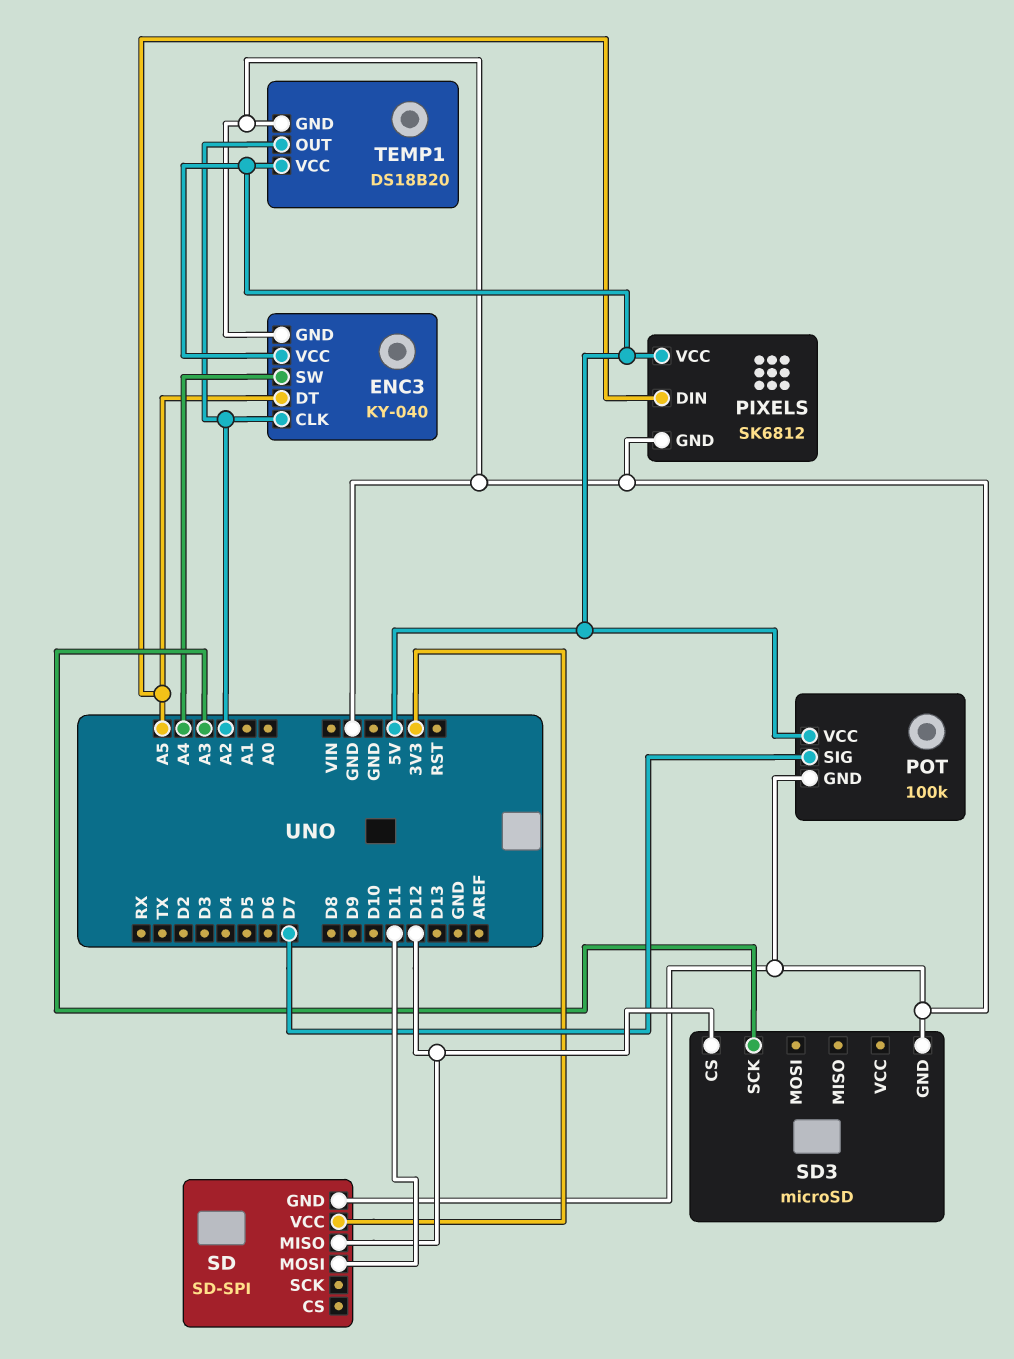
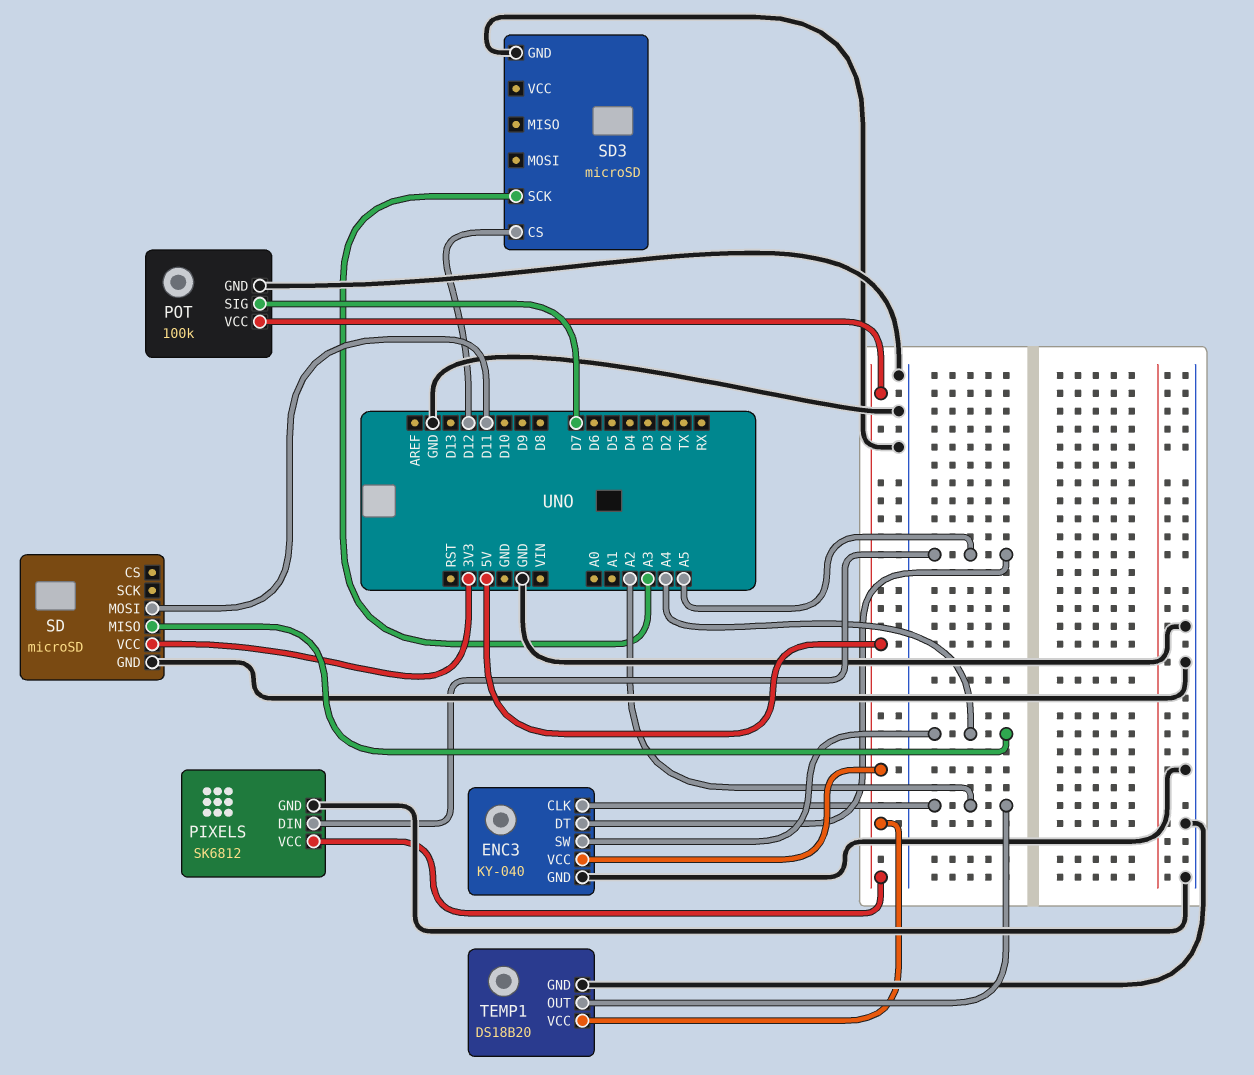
SD: SD-SPI -> microSD
SD pin MISO: D12 -> A4

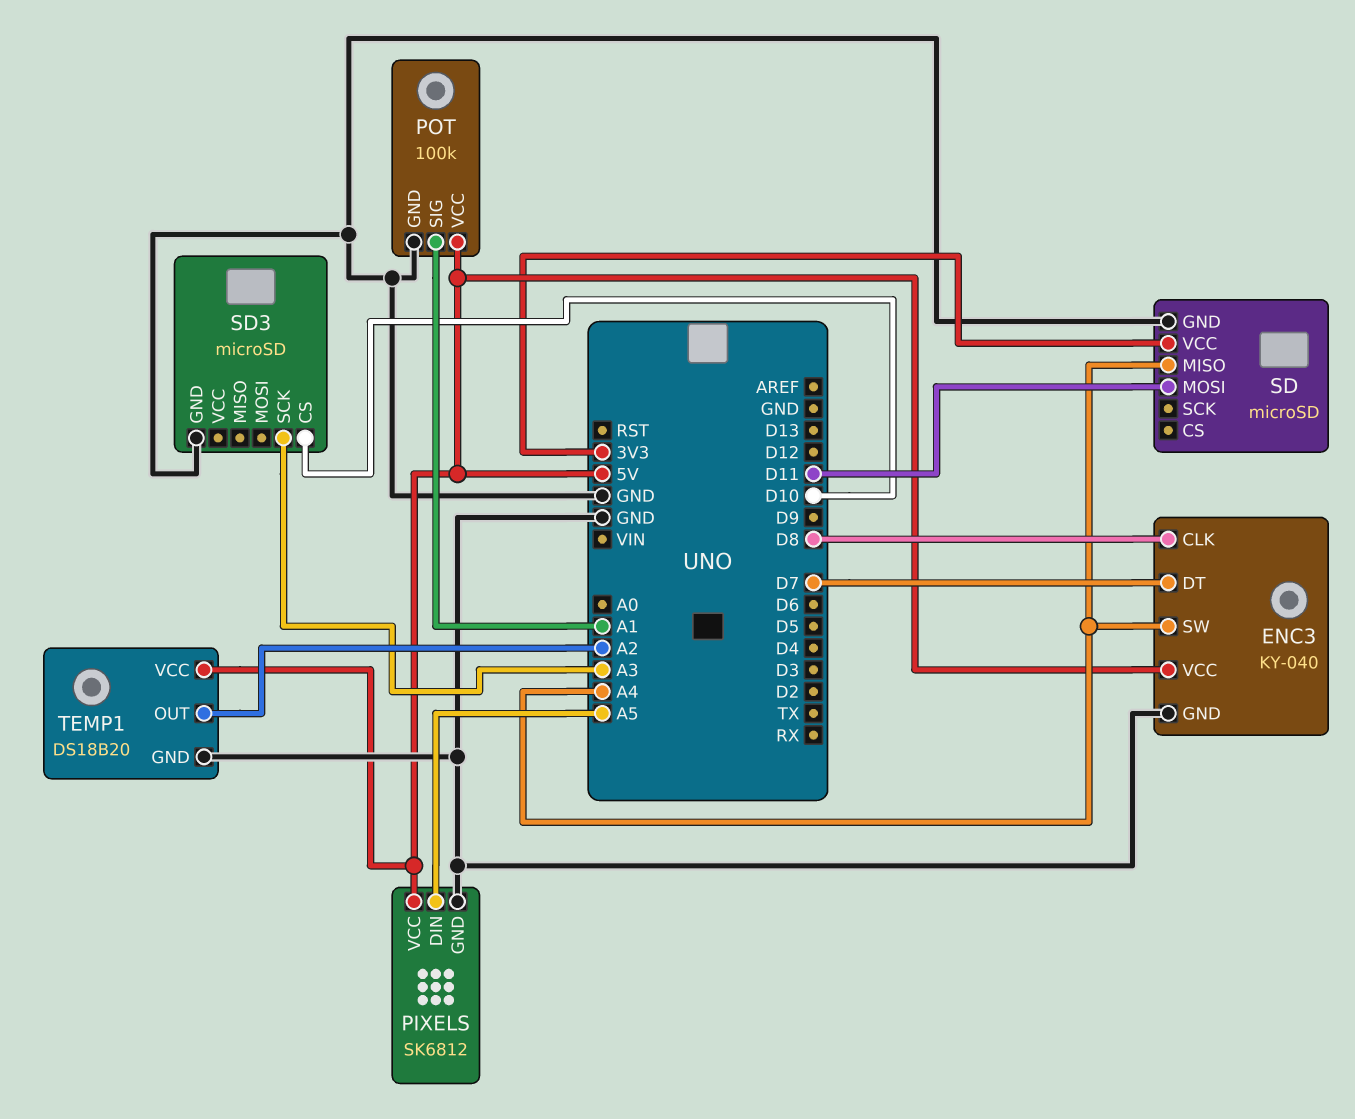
ENC3 pin CLK: A2 -> D8
ENC3 pin DT: A5 -> D7
POT pin SIG: D7 -> A1
SD3 pin CS: D12 -> D10

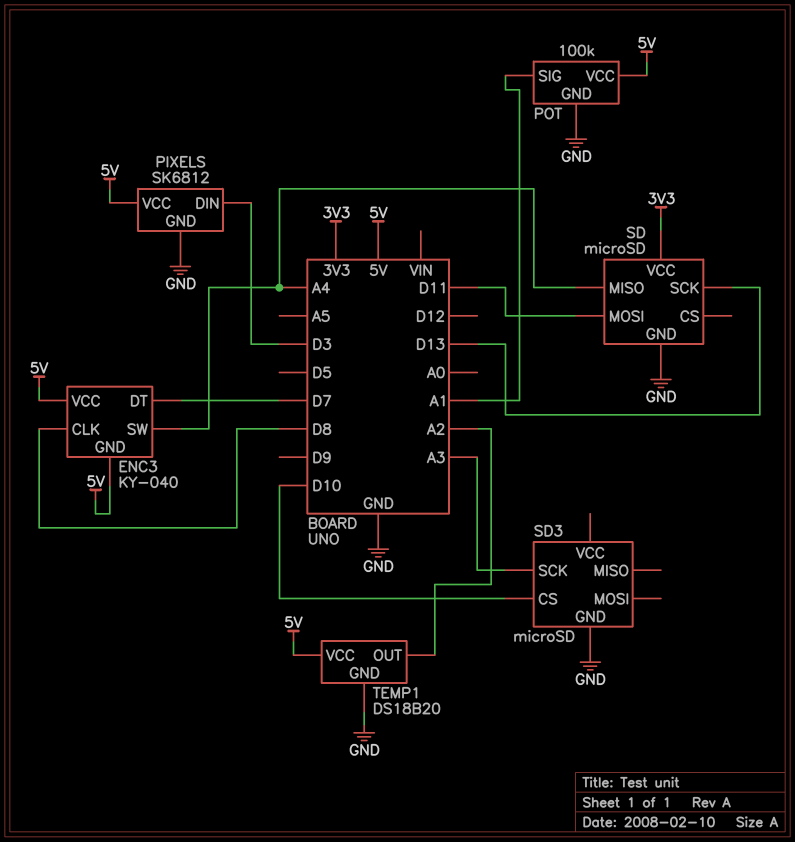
ENC3 pin GND: GND -> 5V
PIXELS pin DIN: A5 -> D3
SD pin SCK: none -> D13

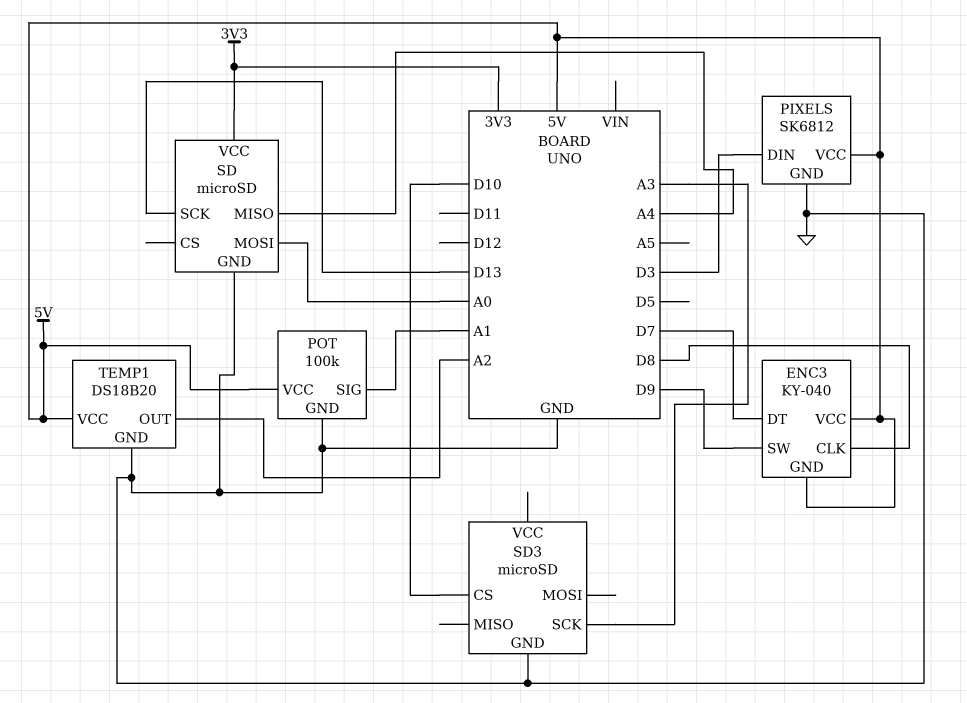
ENC3 pin SW: A4 -> D9
SD pin MOSI: D11 -> A0

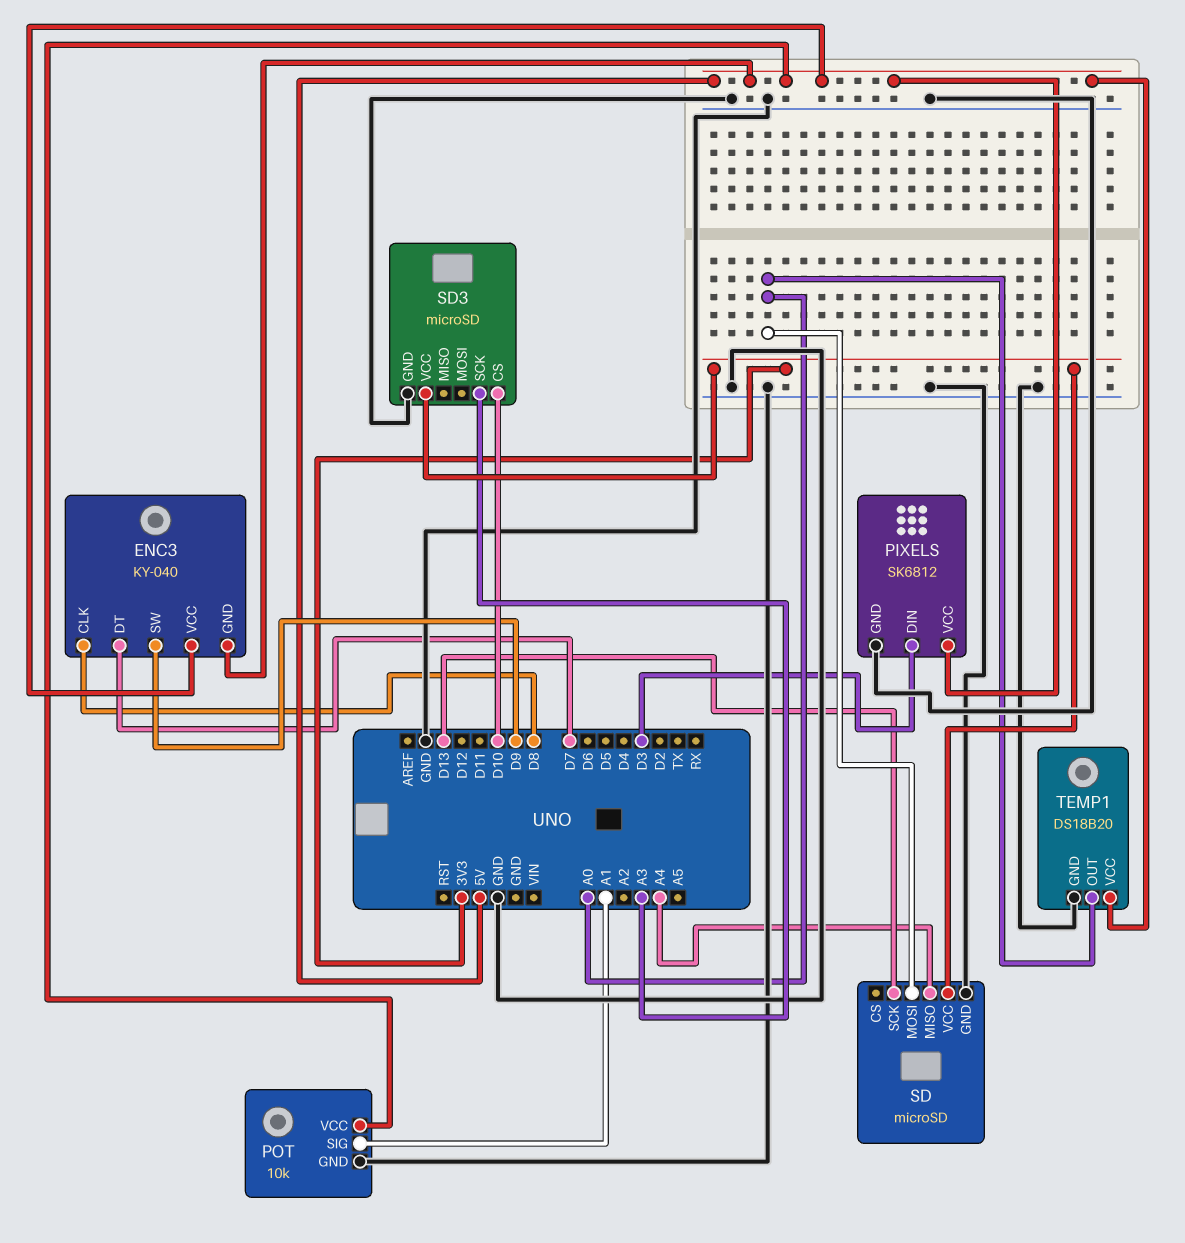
POT: 100k -> 10k
SD3 pin VCC: none -> 3V3
TEMP1 pin OUT: A2 -> A0

